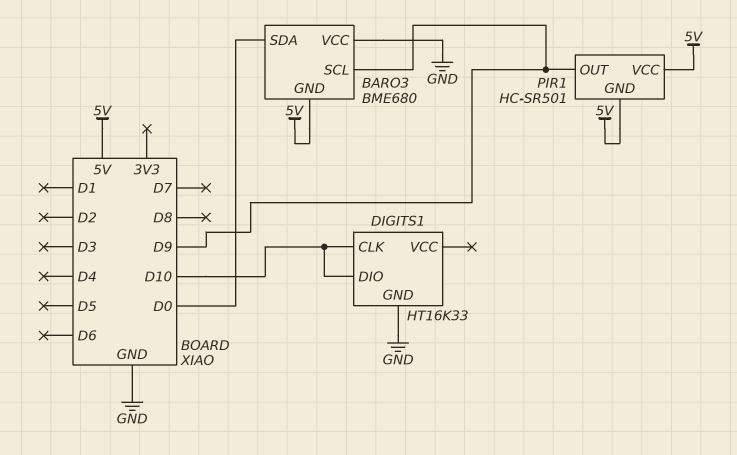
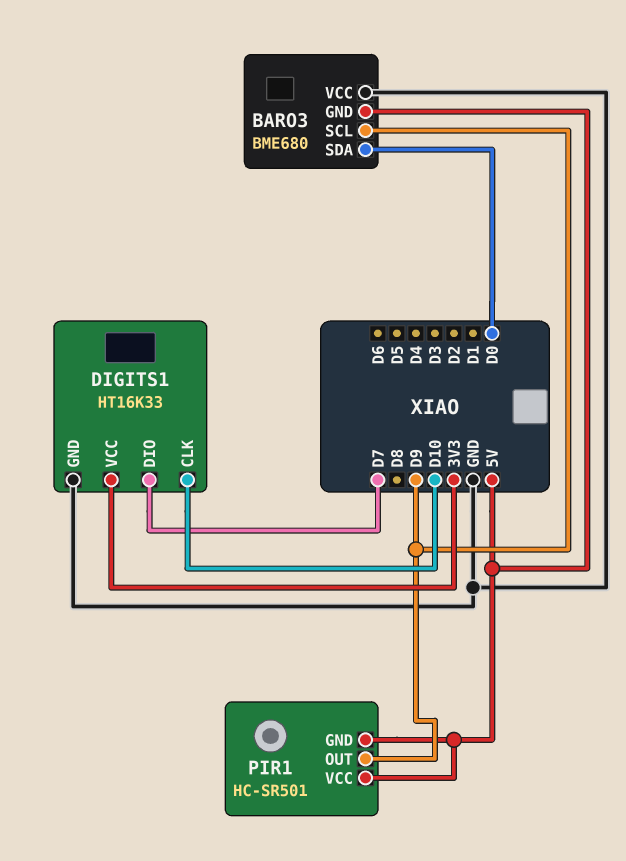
DIGITS1 pin DIO: D10 -> D7
DIGITS1 pin VCC: none -> 3V3

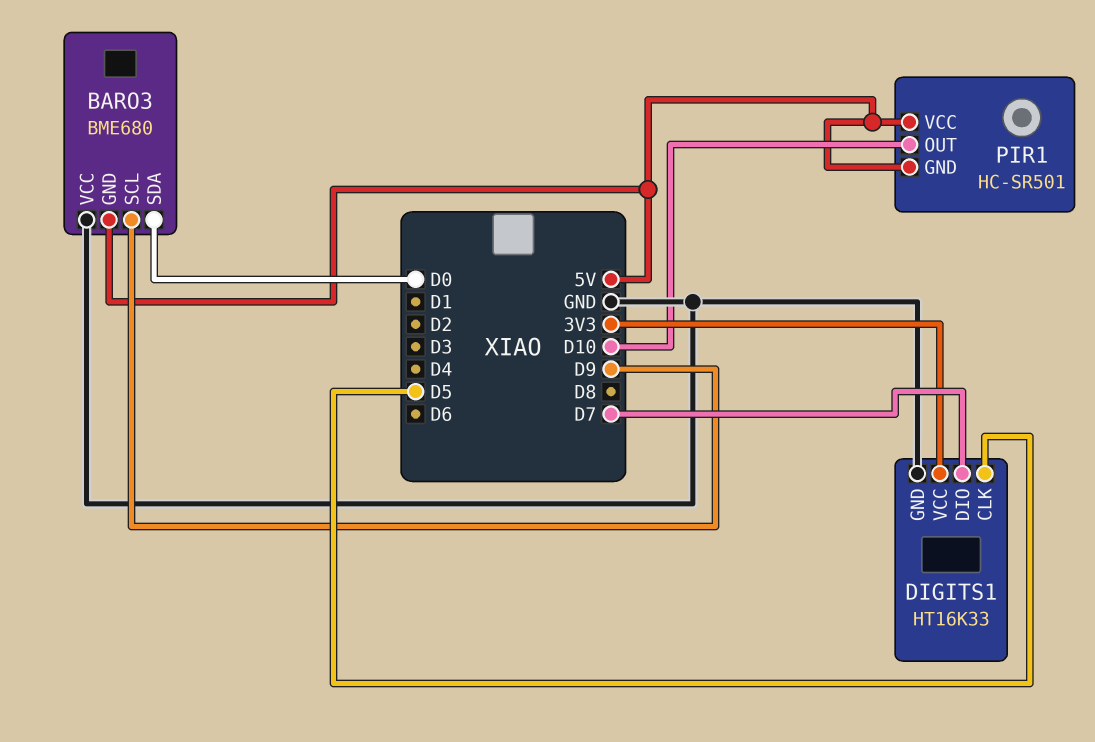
DIGITS1 pin CLK: D10 -> D5
PIR1 pin OUT: D9 -> D10

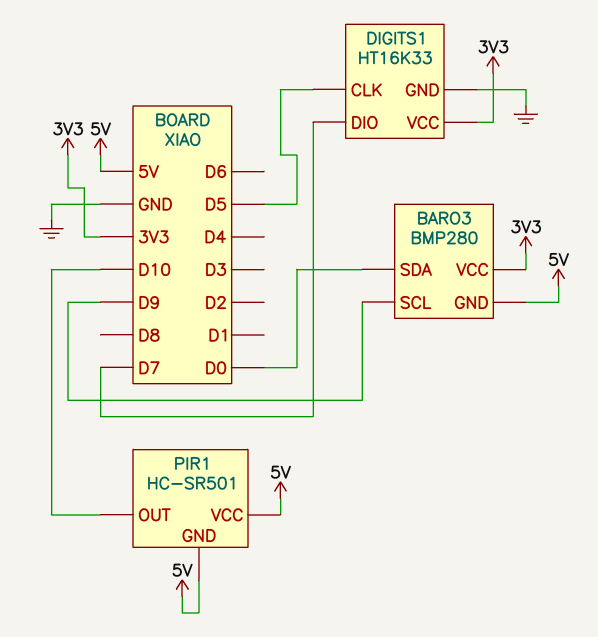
BARO3: BME680 -> BMP280
BARO3 pin VCC: GND -> 3V3

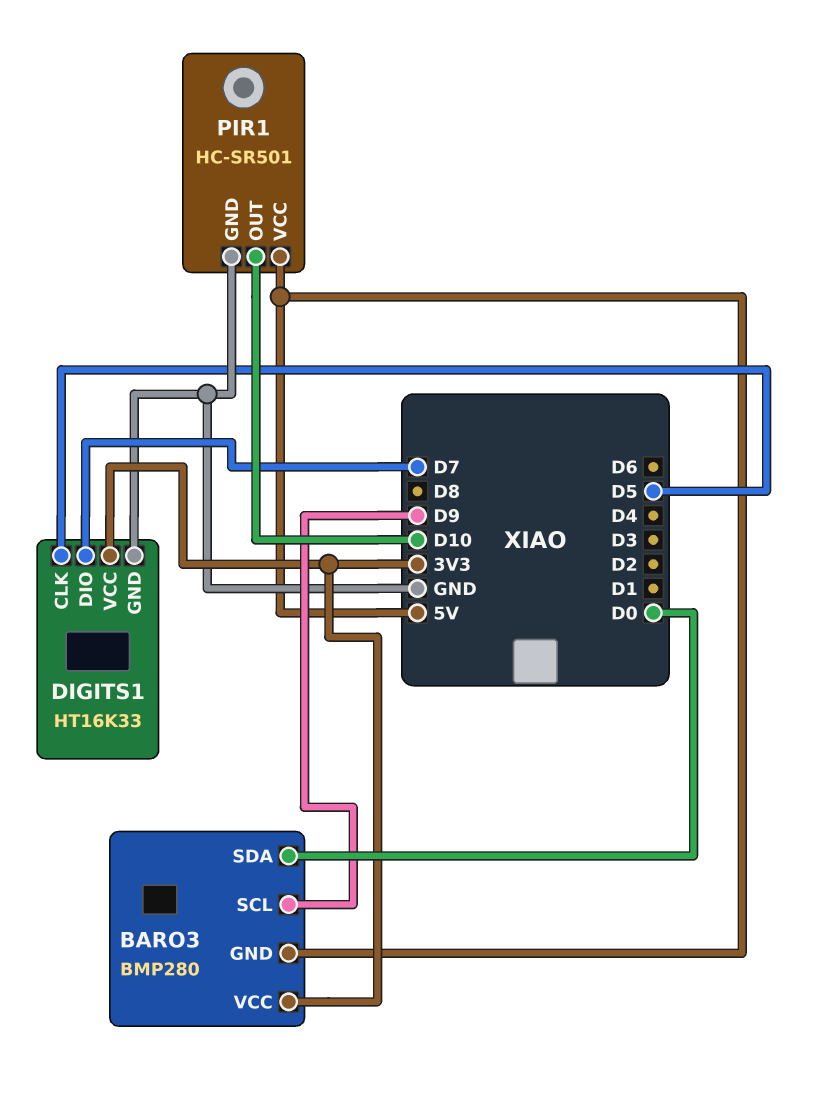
PIR1 pin GND: 5V -> GND

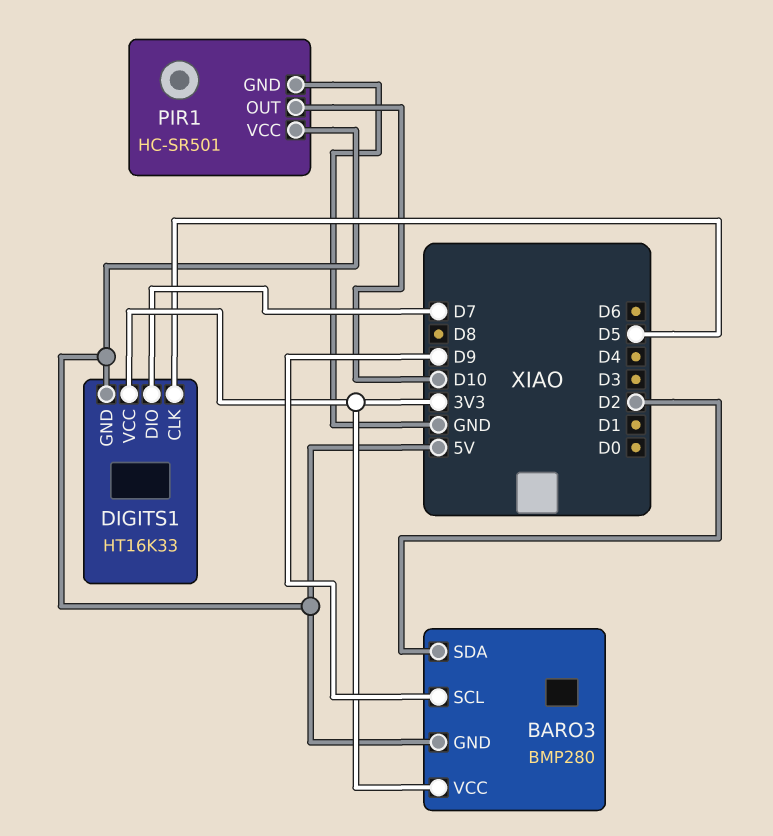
BARO3 pin SDA: D0 -> D2
DIGITS1 pin GND: GND -> 5V

